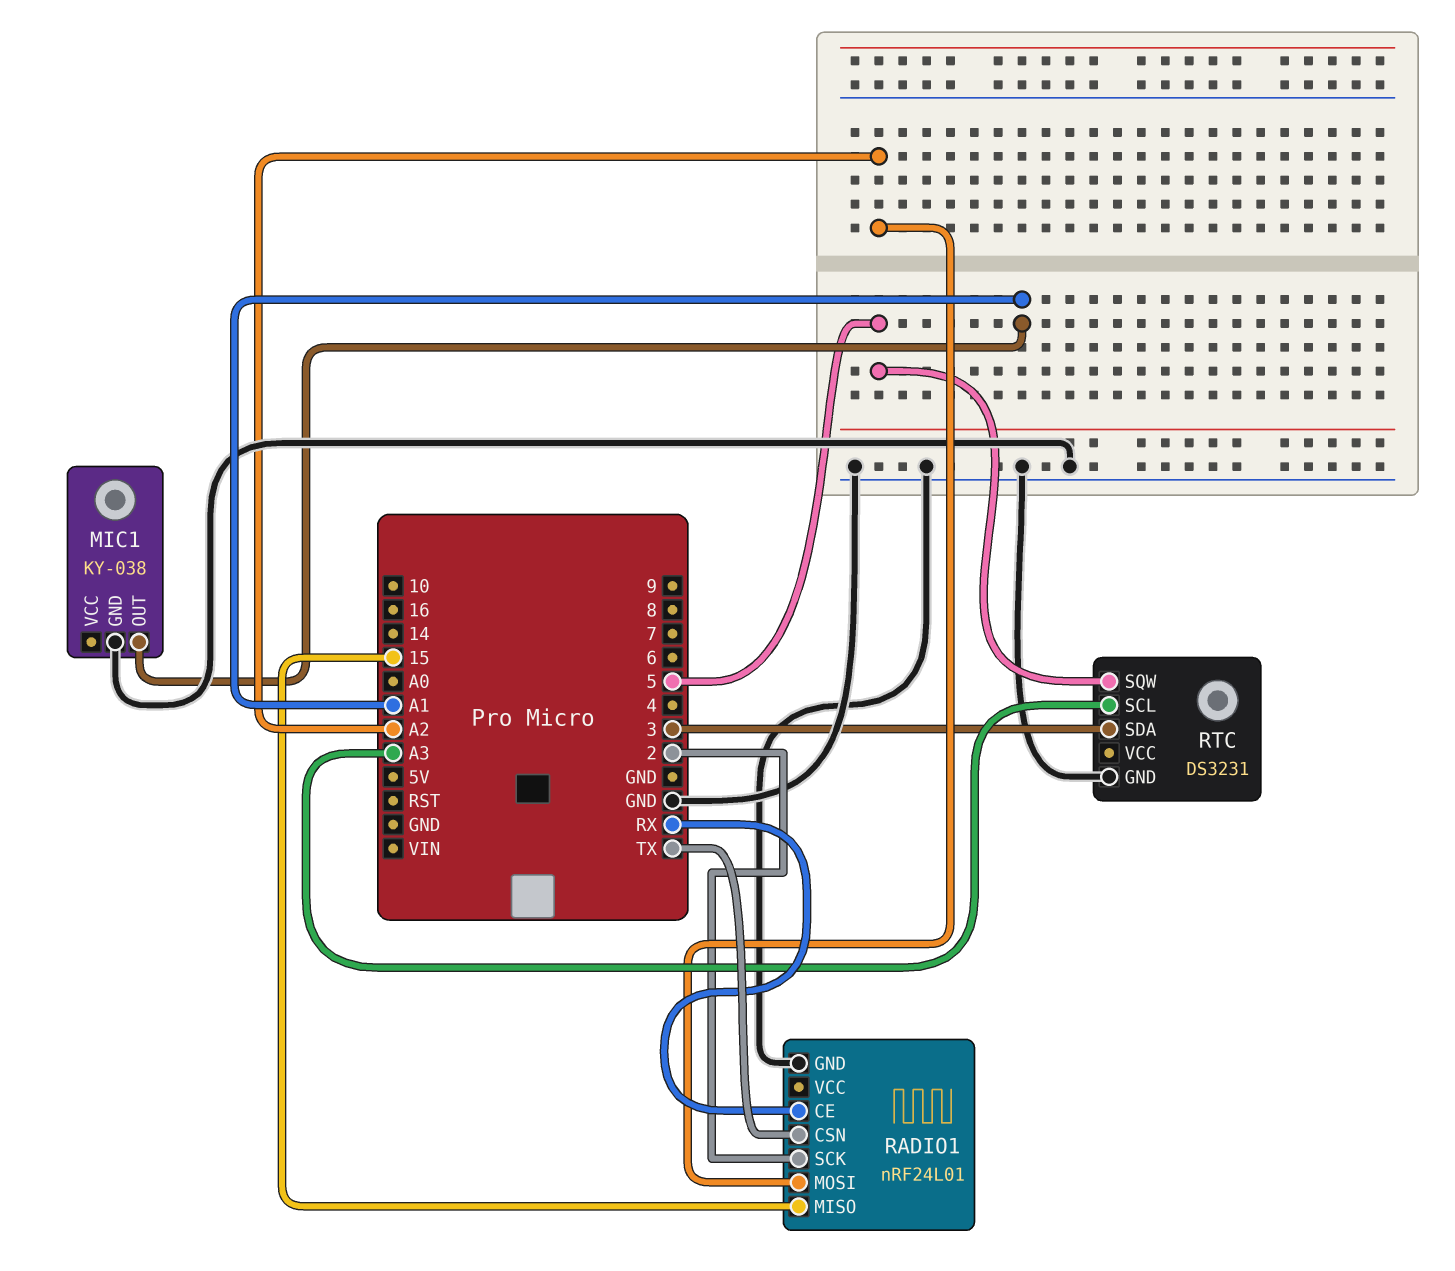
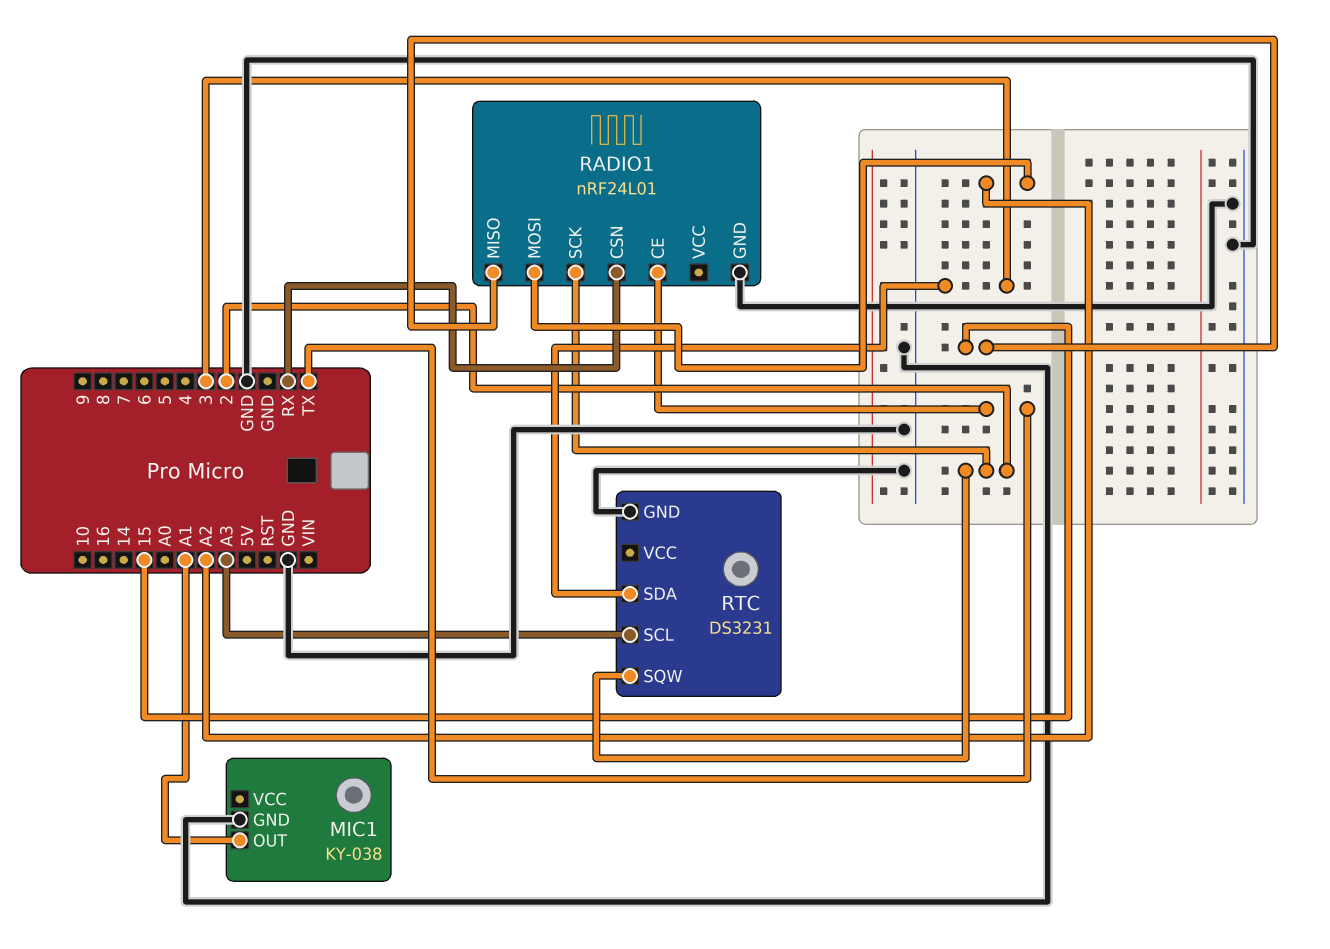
RADIO1 pin CE: RX -> TX
RADIO1 pin CSN: TX -> RX
RTC pin SQW: 5 -> 2

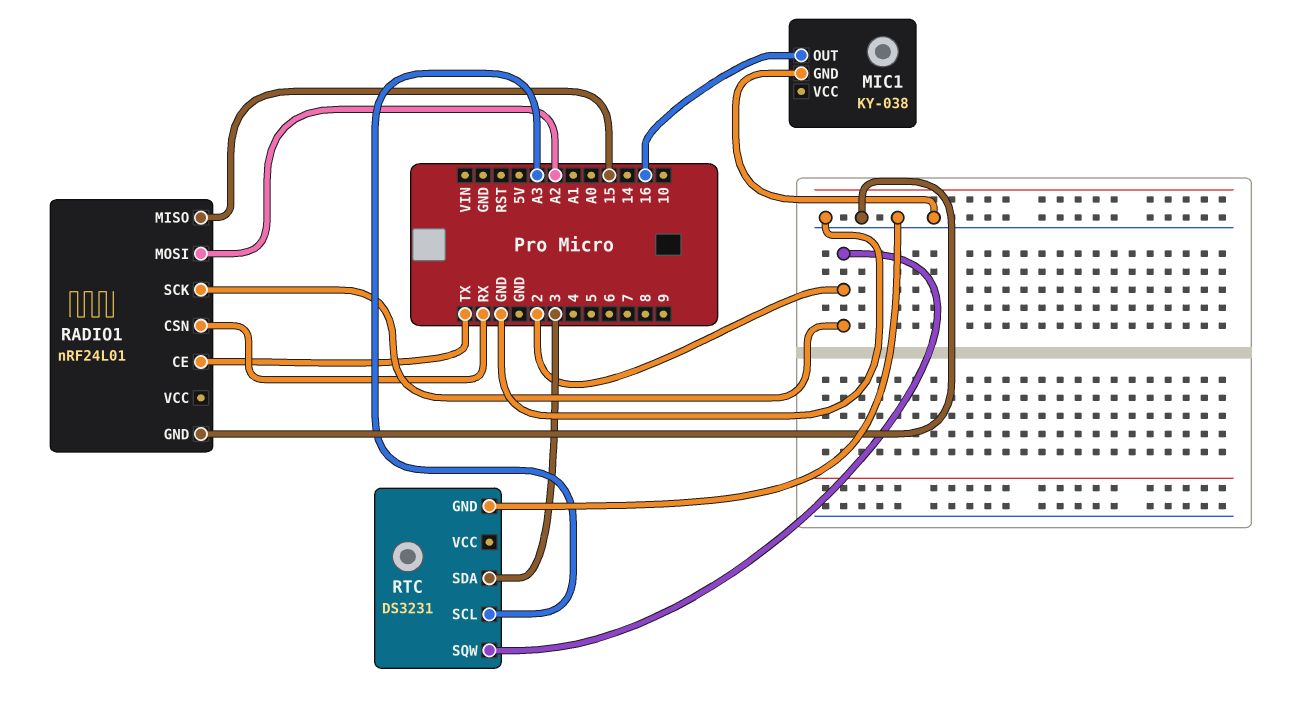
MIC1 pin OUT: A1 -> 16

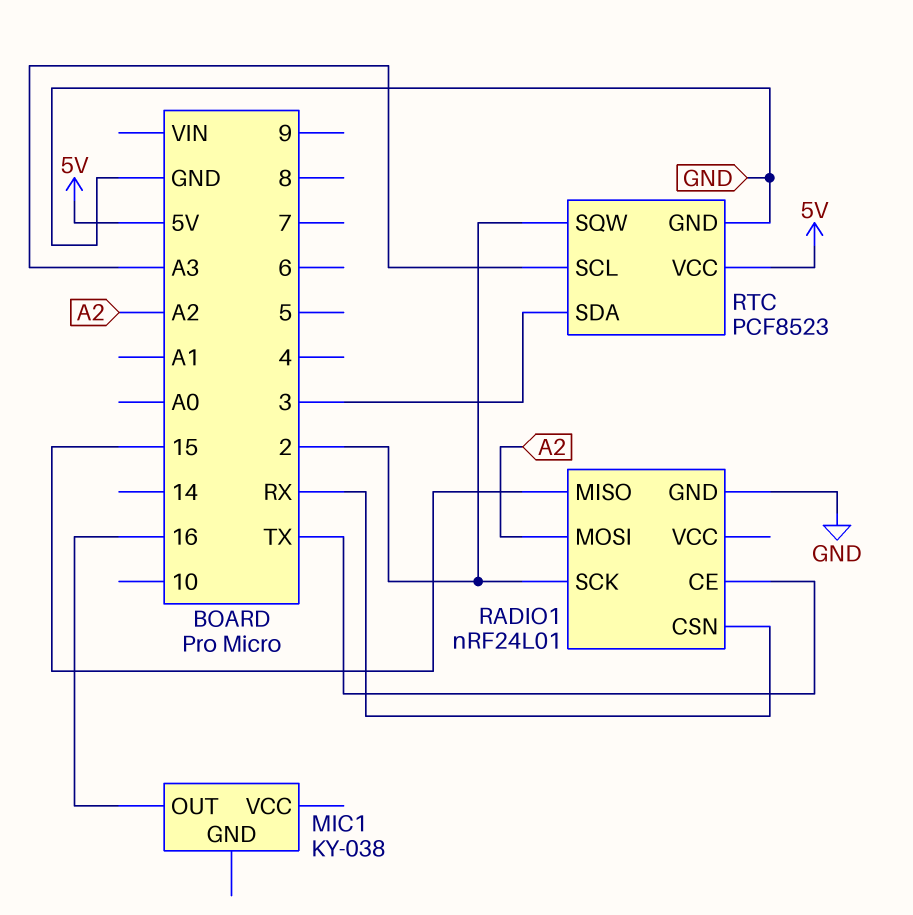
MIC1 pin GND: GND -> none
RTC: DS3231 -> PCF8523
RTC pin VCC: none -> 5V

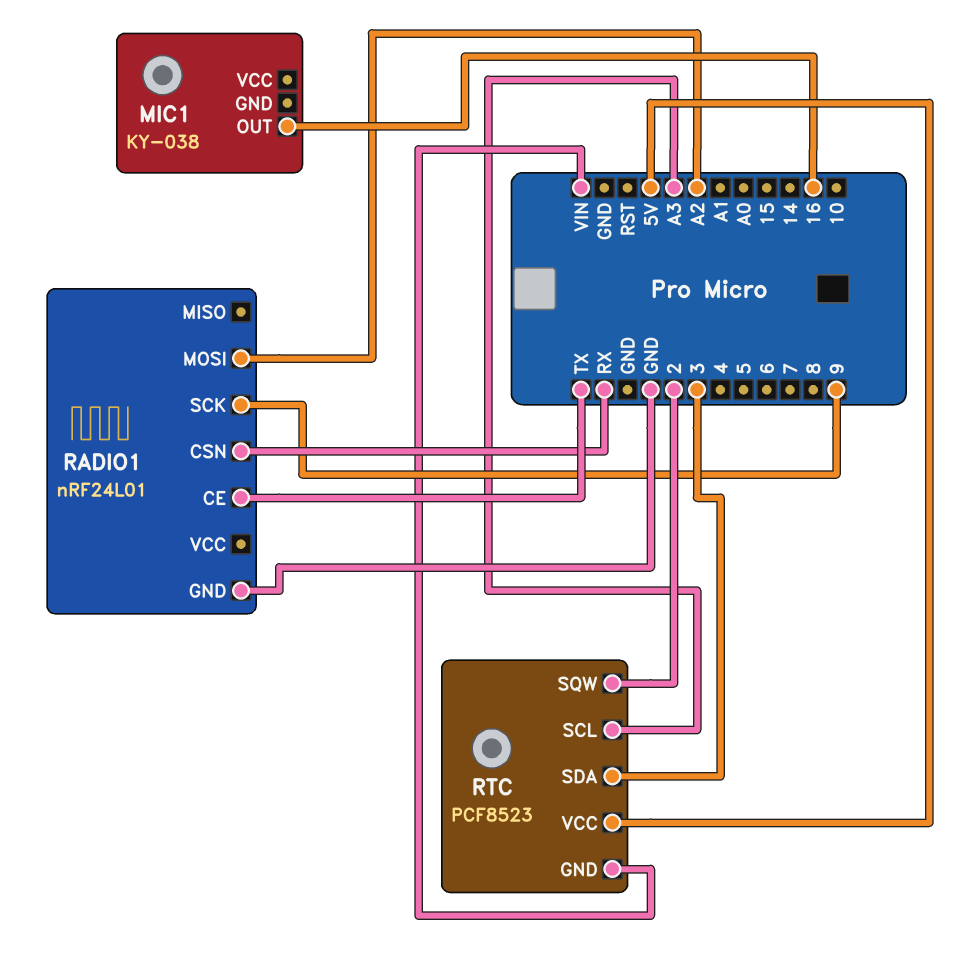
RADIO1 pin MISO: 15 -> none
RADIO1 pin SCK: 2 -> 9
RTC pin GND: GND -> VIN

